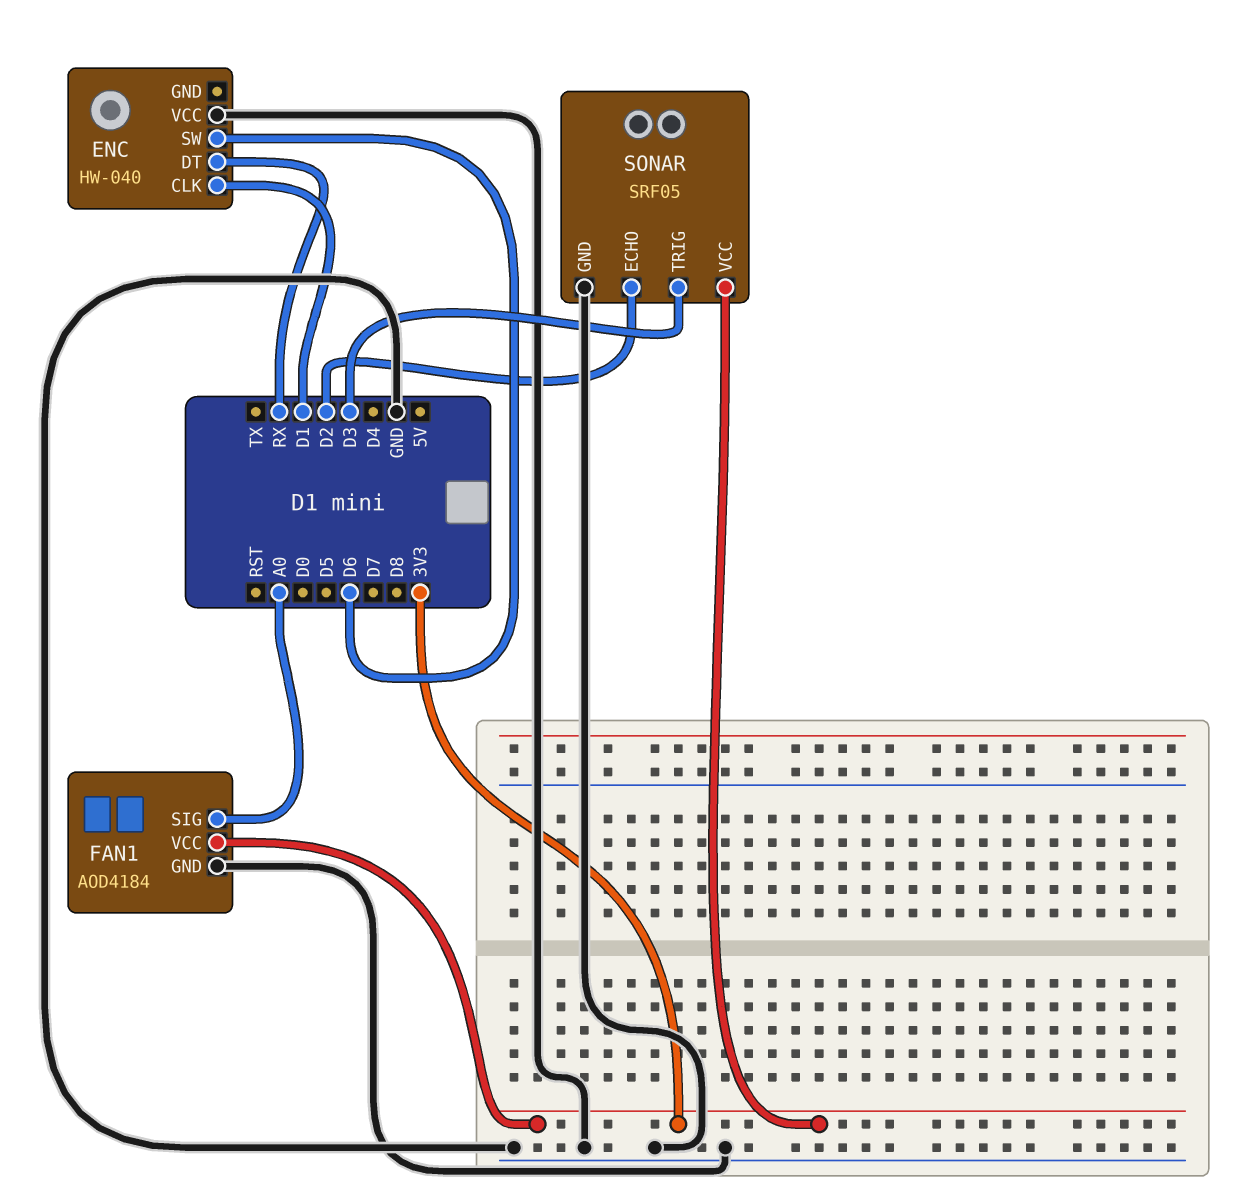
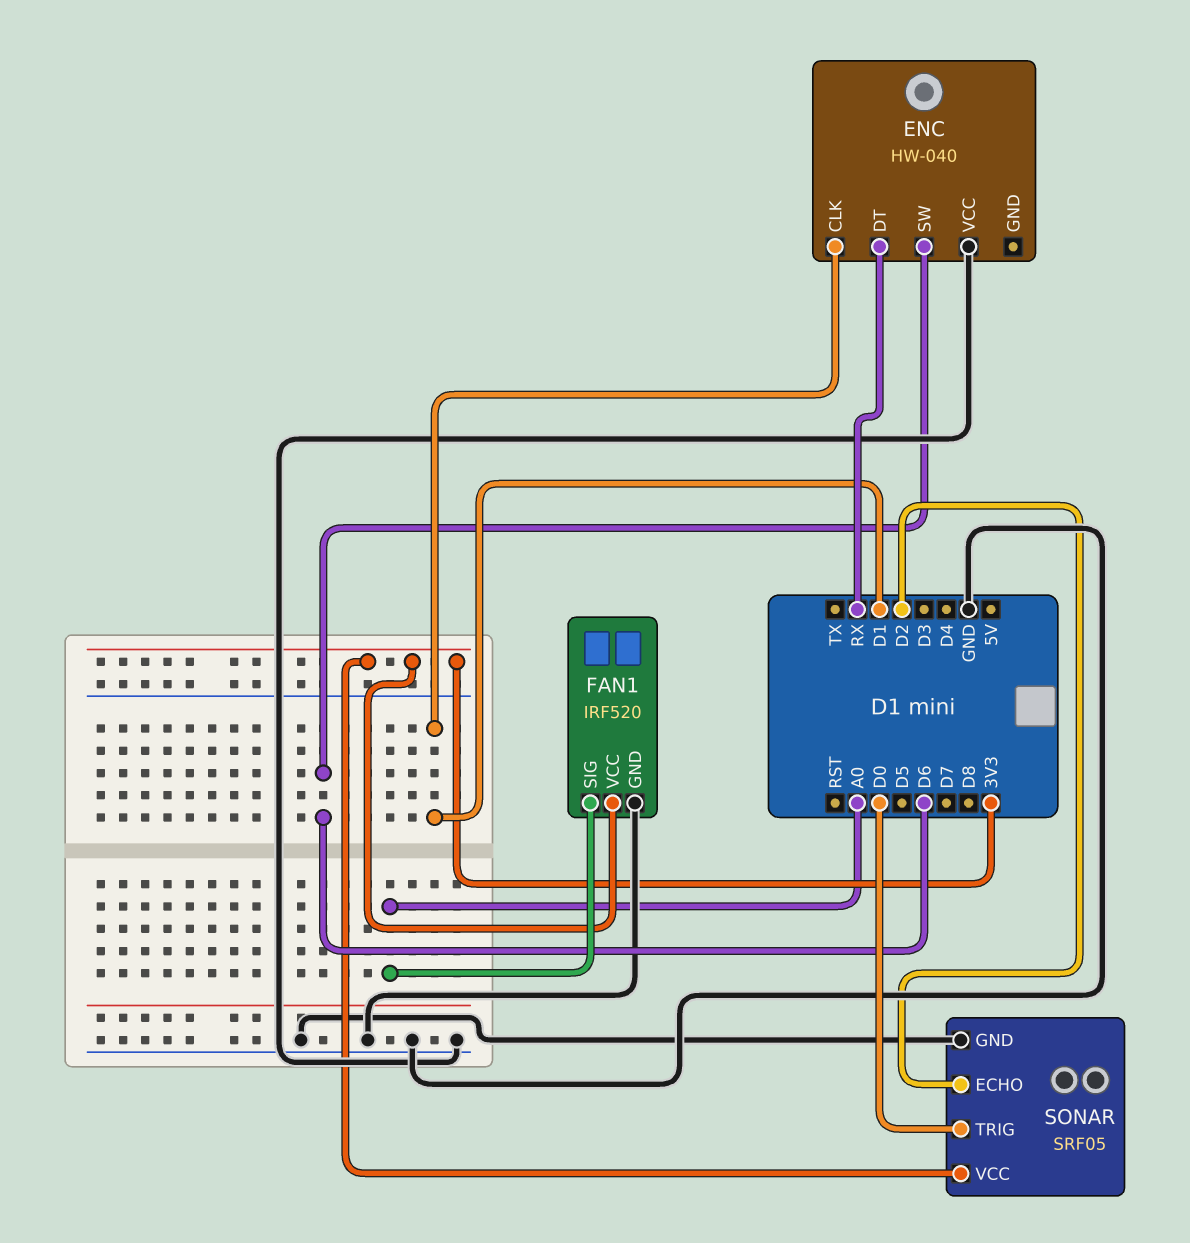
FAN1: AOD4184 -> IRF520
SONAR pin TRIG: D3 -> D0

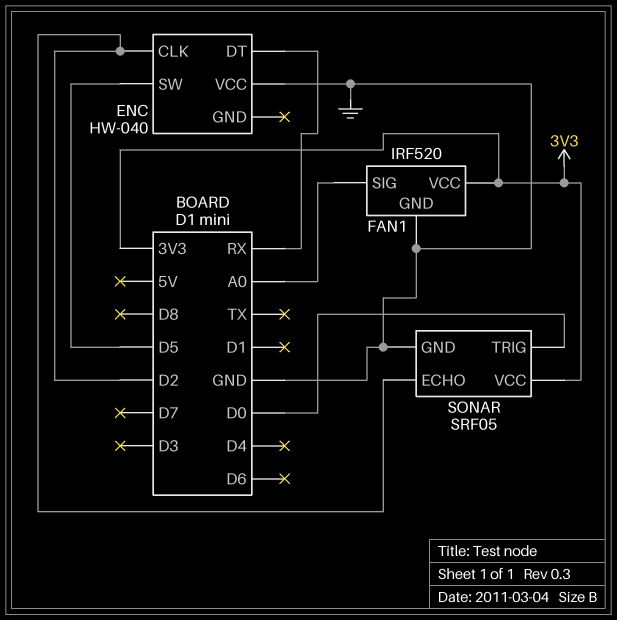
ENC pin CLK: D1 -> D2
ENC pin SW: D6 -> D5

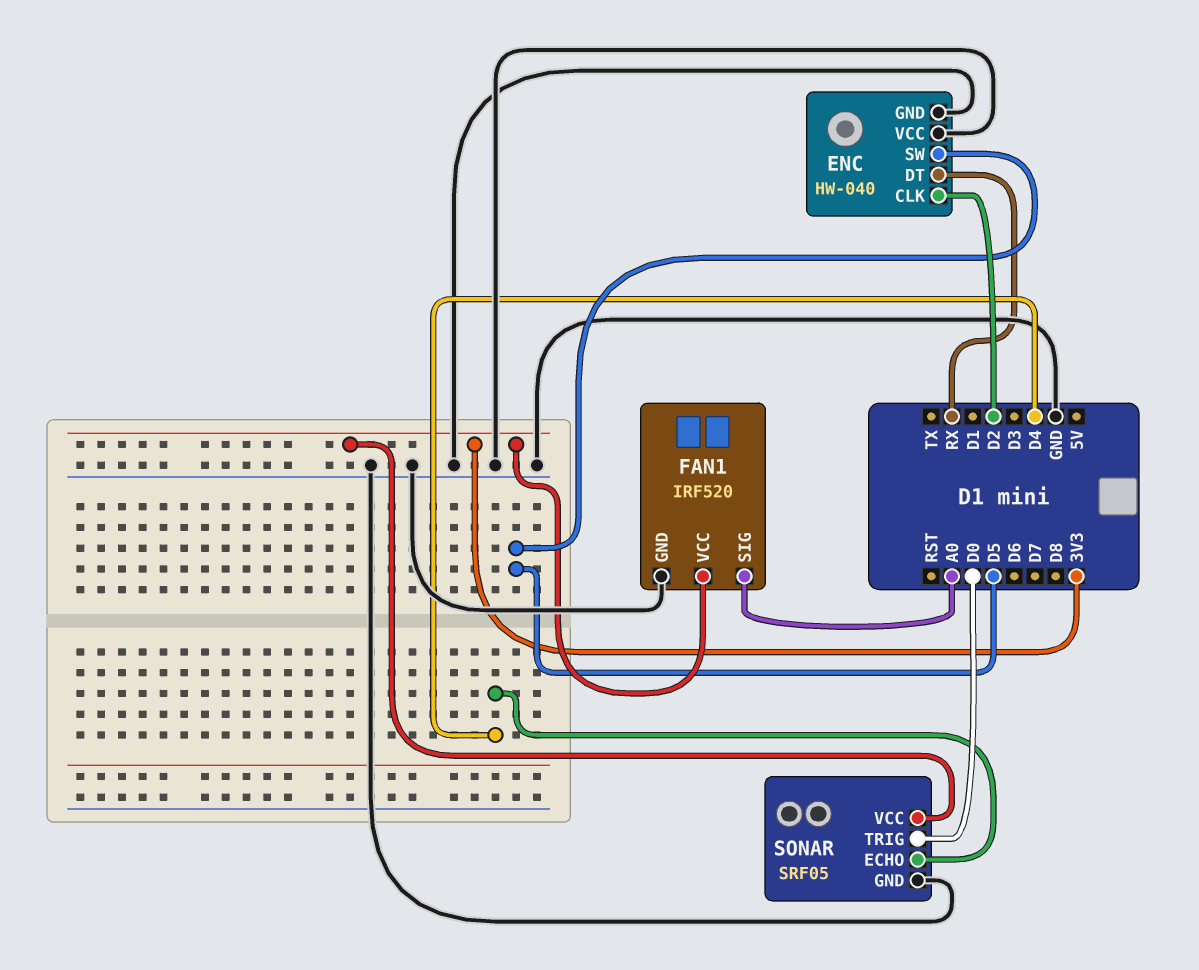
ENC pin GND: none -> GND
SONAR pin ECHO: D2 -> D4

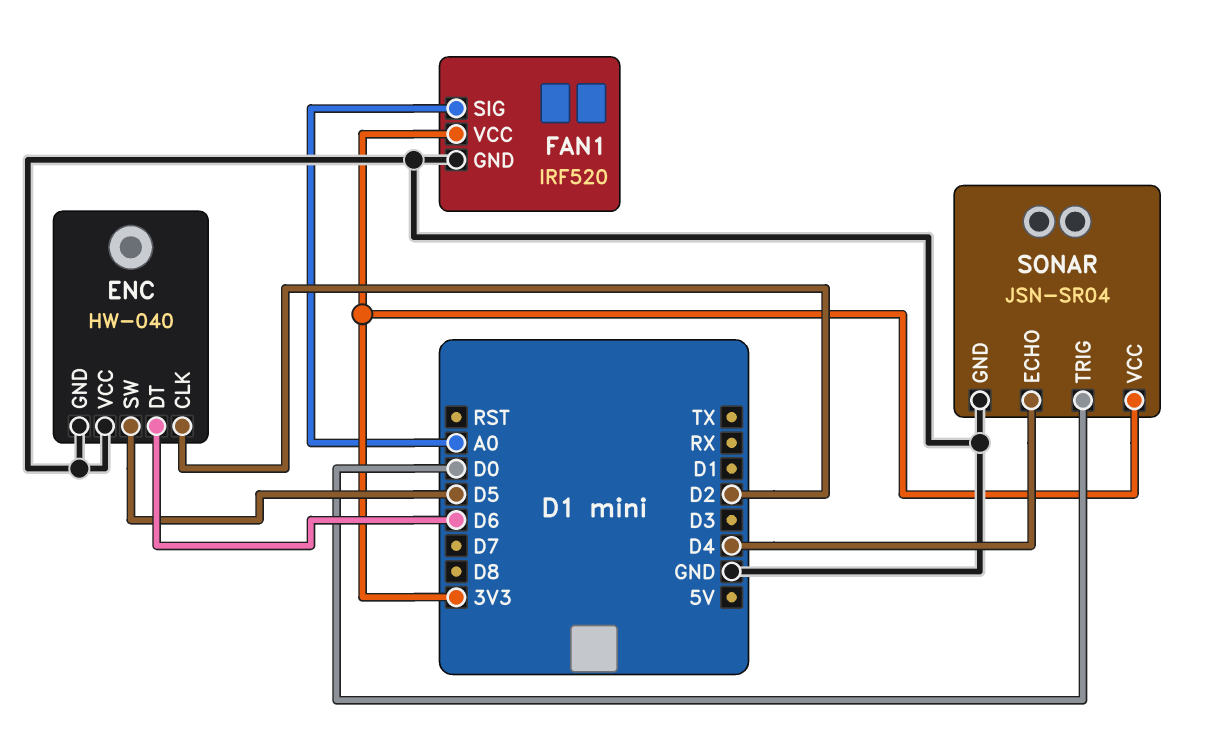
ENC pin DT: RX -> D6
SONAR: SRF05 -> JSN-SR04

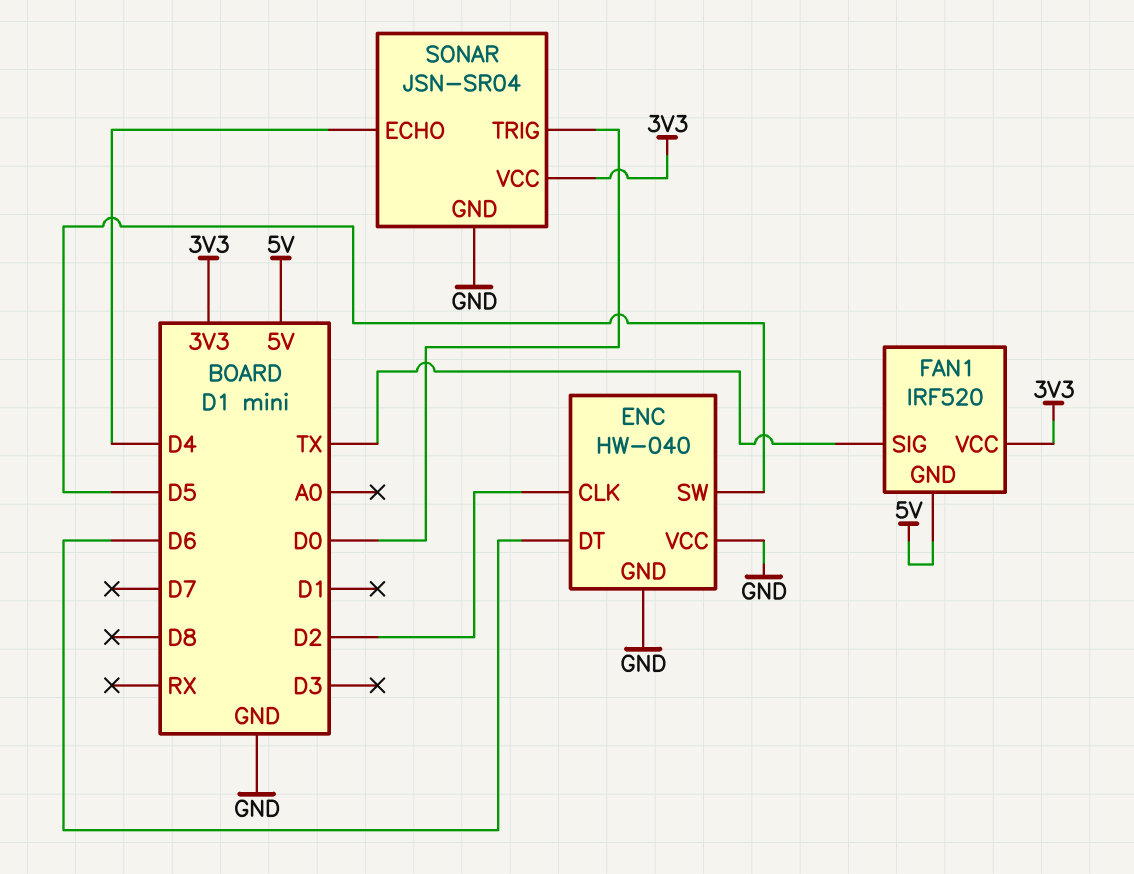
FAN1 pin GND: GND -> 5V
FAN1 pin SIG: A0 -> TX

